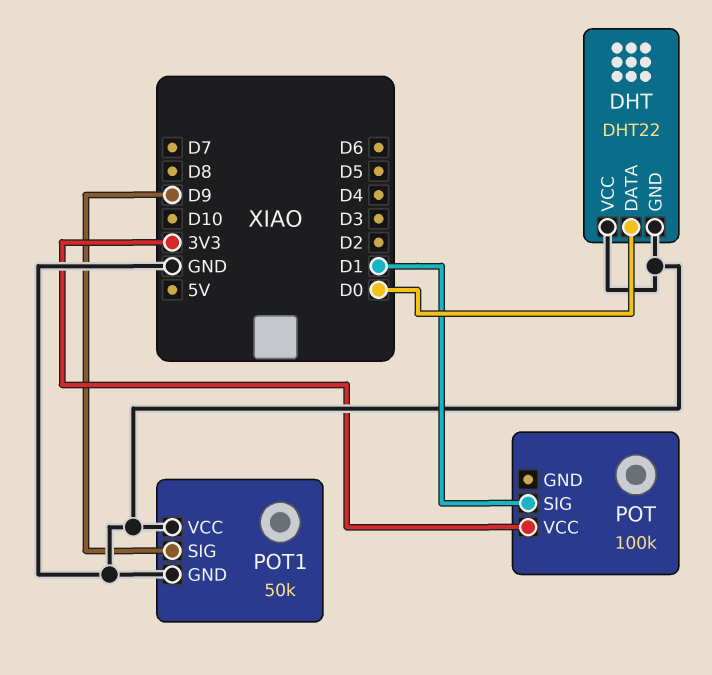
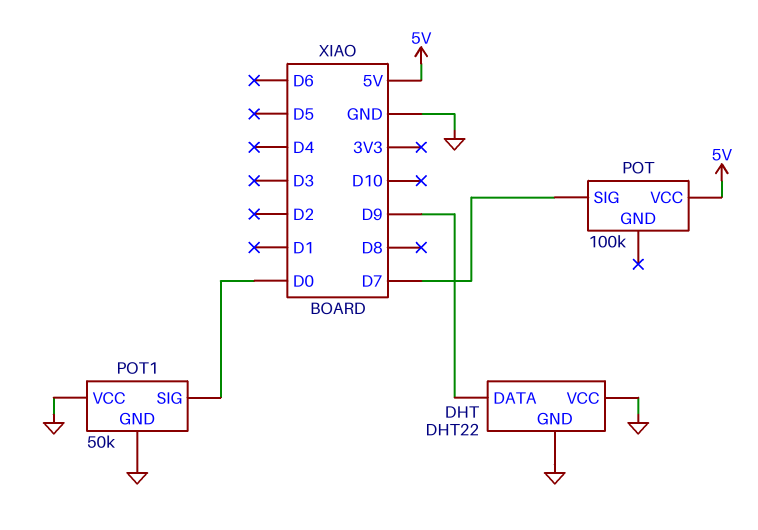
DHT pin DATA: D0 -> D9
POT pin SIG: D1 -> D7
POT pin VCC: 3V3 -> 5V
POT1 pin SIG: D9 -> D0

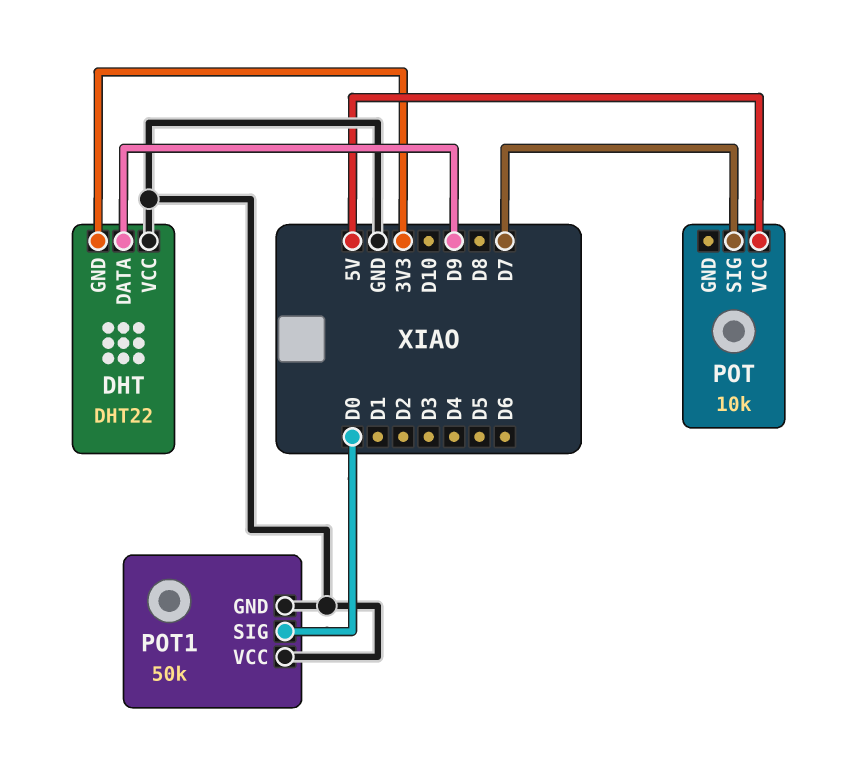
DHT pin GND: GND -> 3V3
POT: 100k -> 10k

